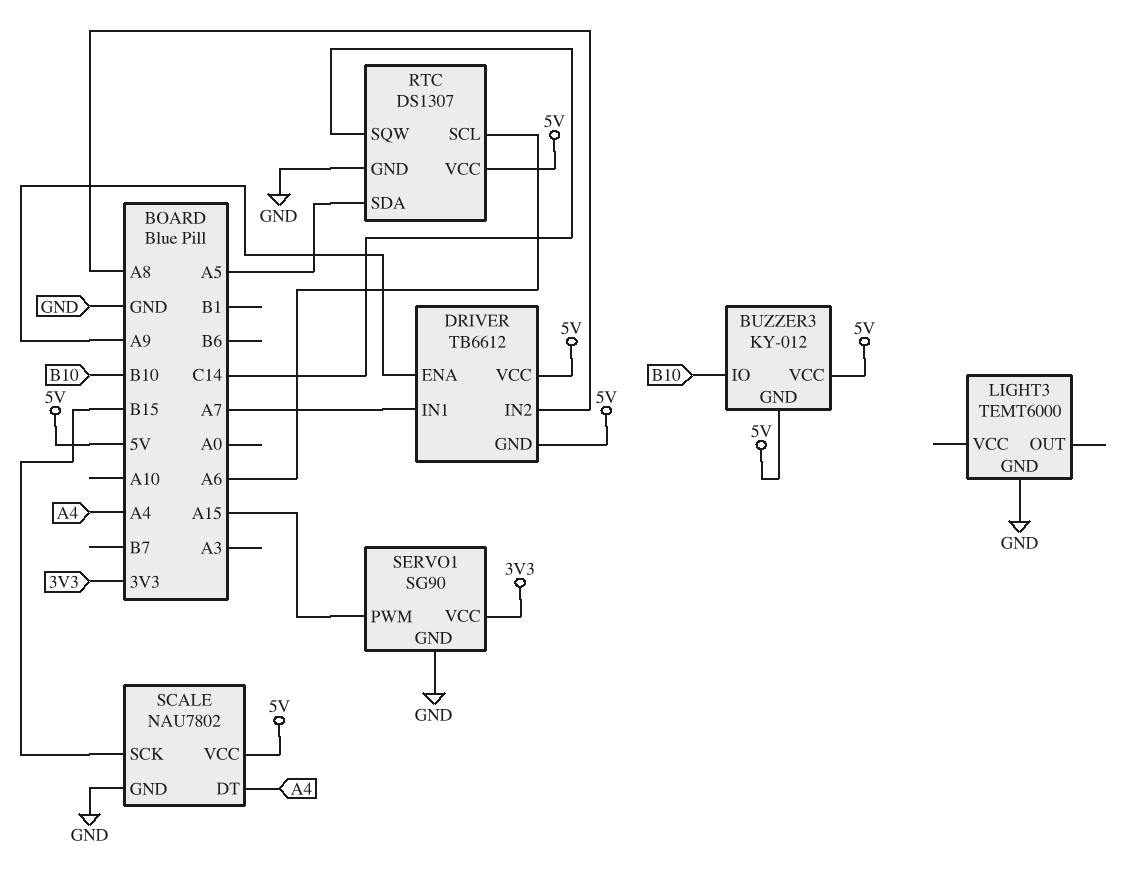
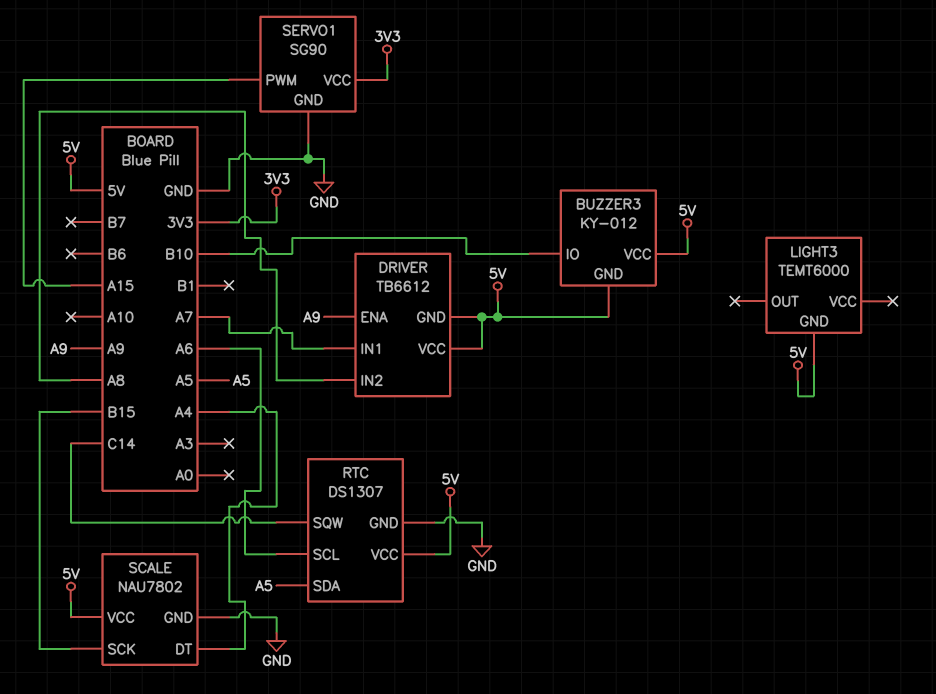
LIGHT3 pin GND: GND -> 5V

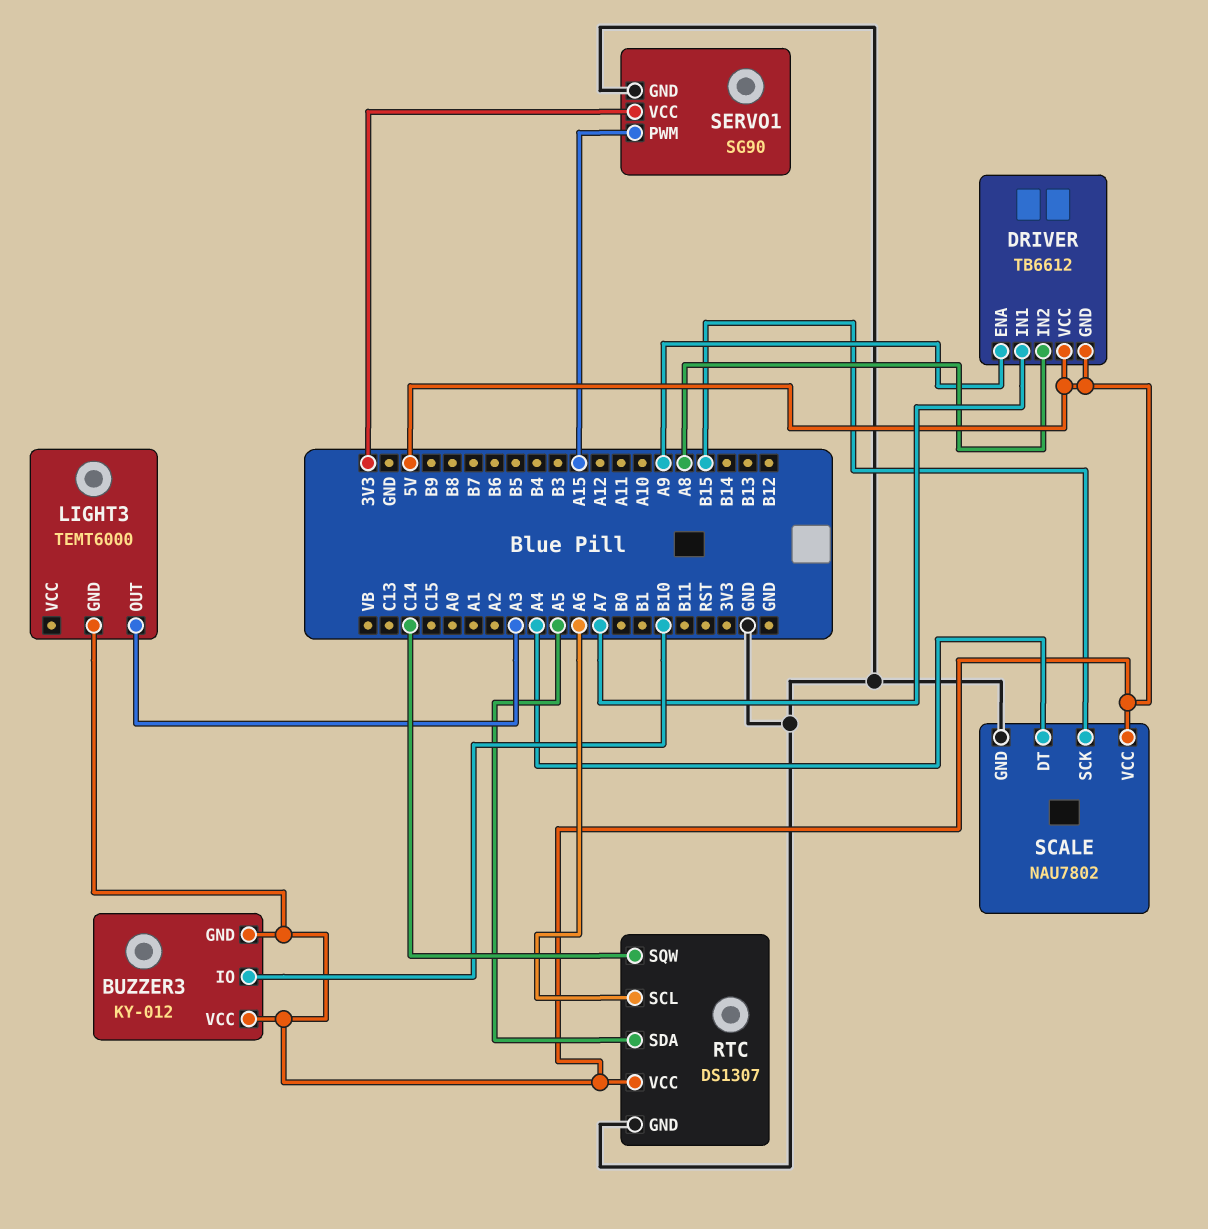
LIGHT3 pin OUT: none -> A3

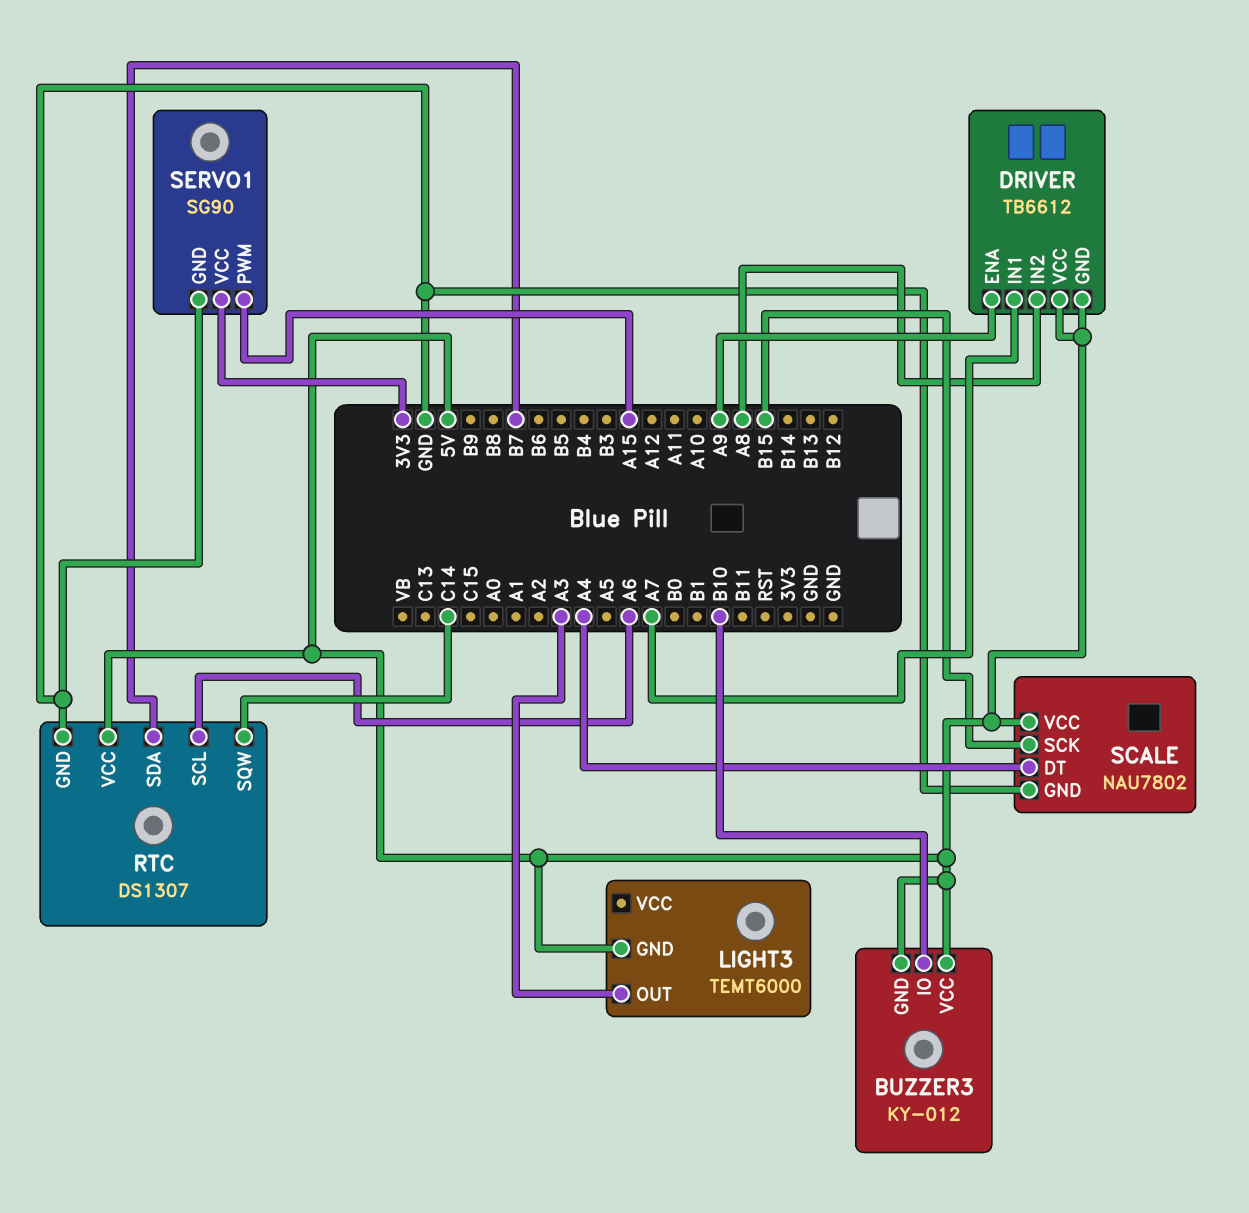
RTC pin SDA: A5 -> B7

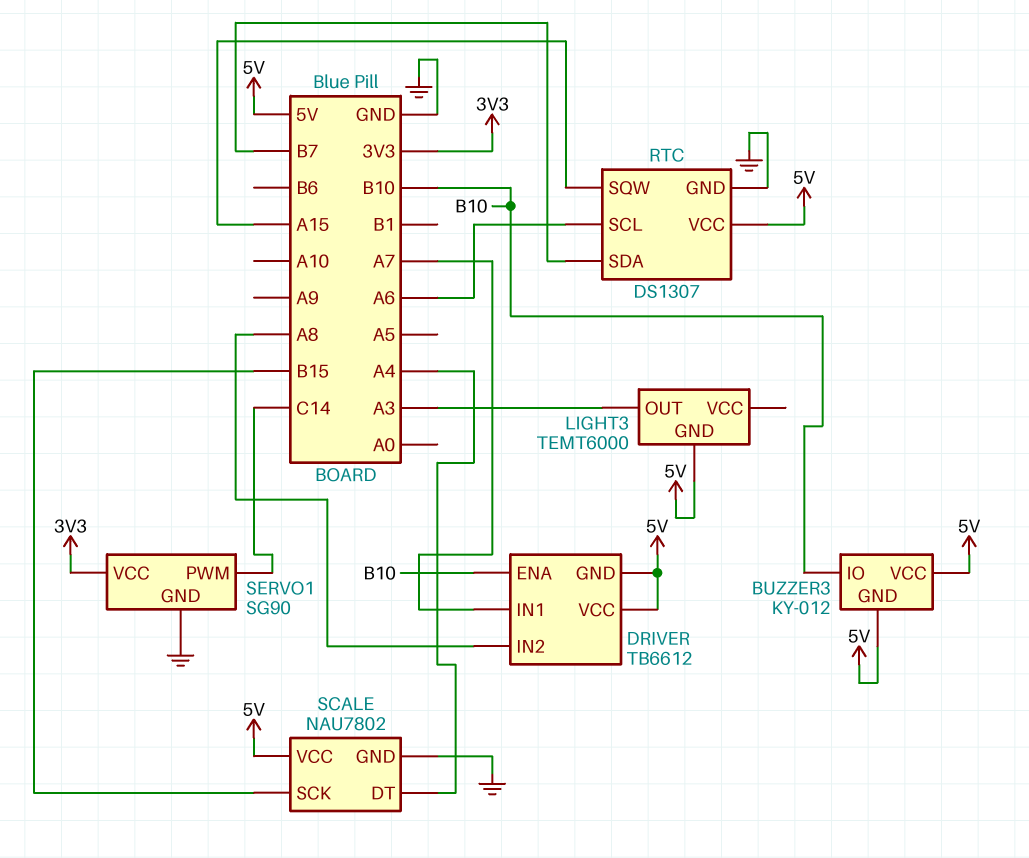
DRIVER pin ENA: A9 -> B10
RTC pin SQW: C14 -> A15
SERVO1 pin PWM: A15 -> C14

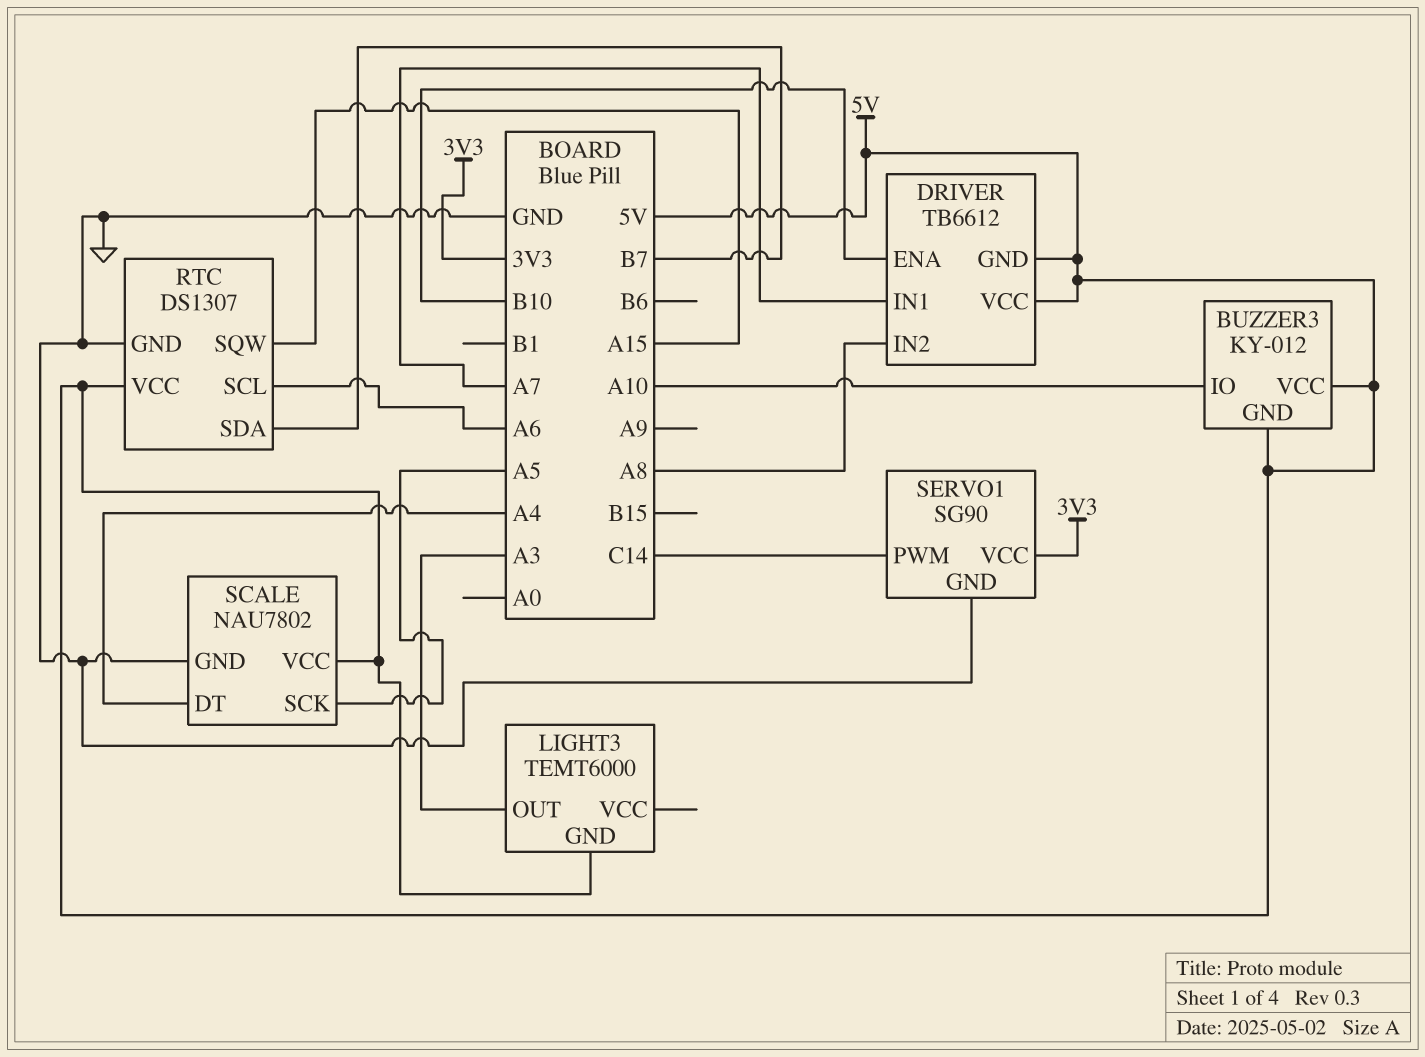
BUZZER3 pin IO: B10 -> A10
SCALE pin SCK: B15 -> A5

